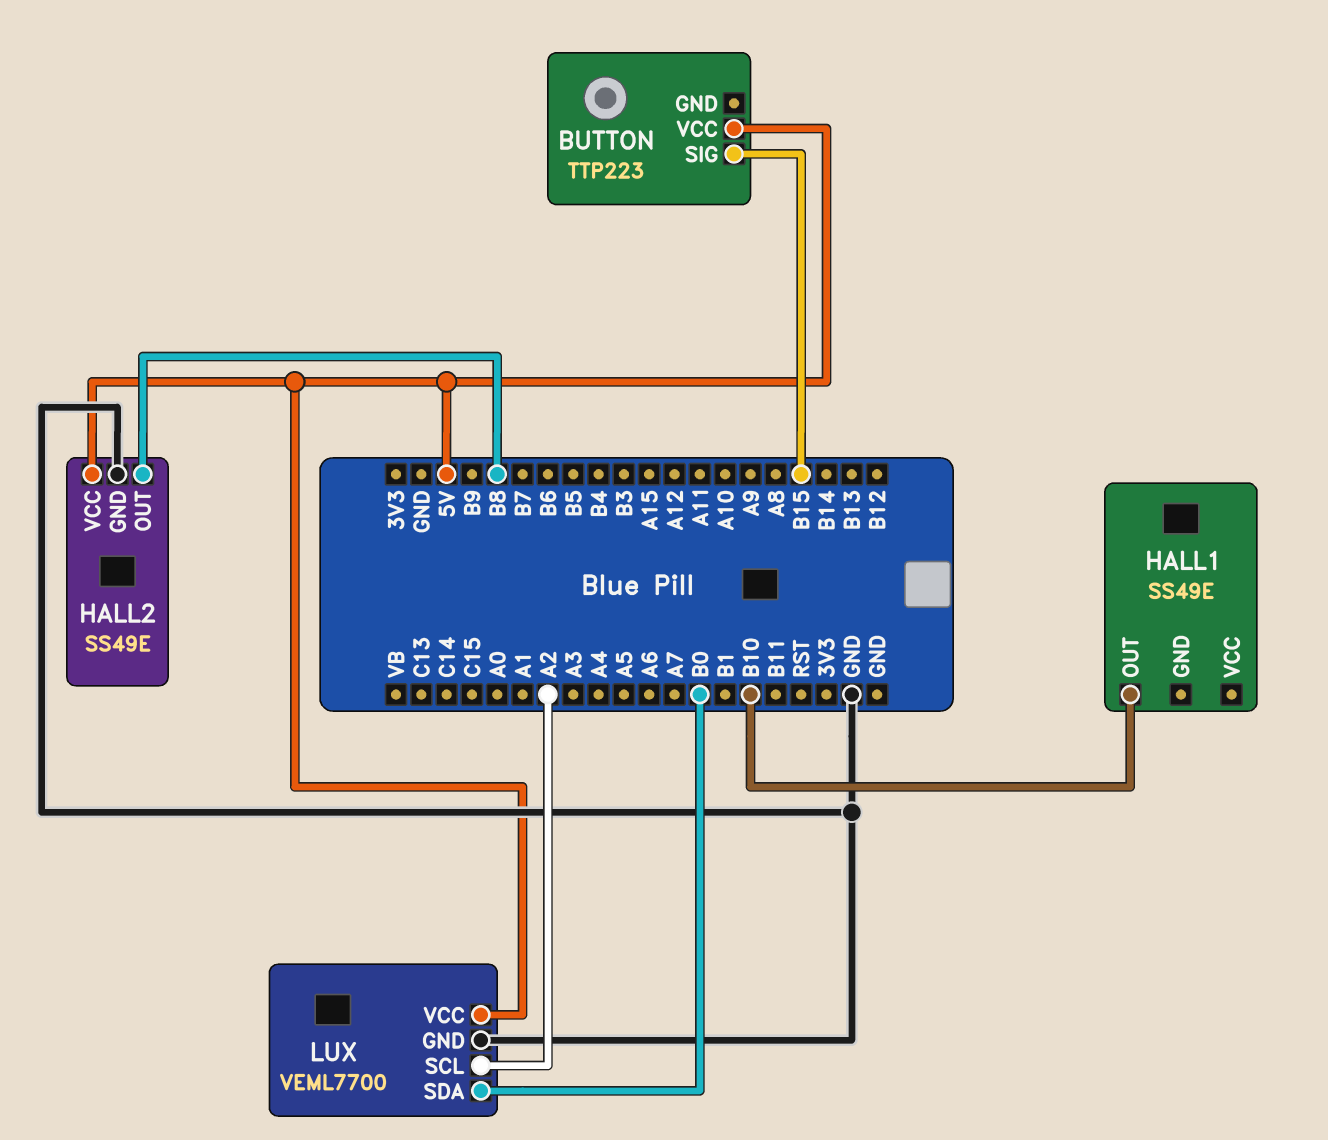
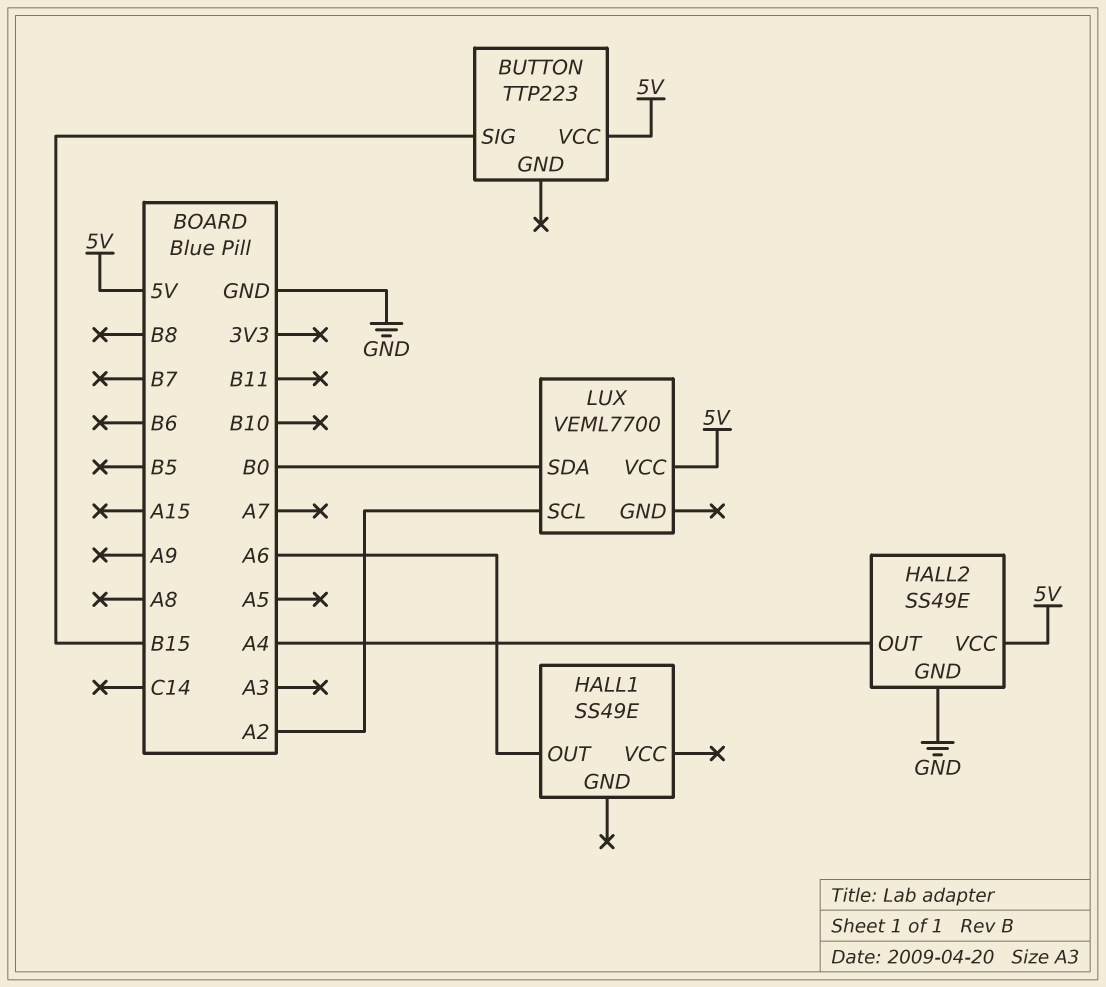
HALL1 pin OUT: B10 -> A6
HALL2 pin OUT: B8 -> A4
LUX pin GND: GND -> none

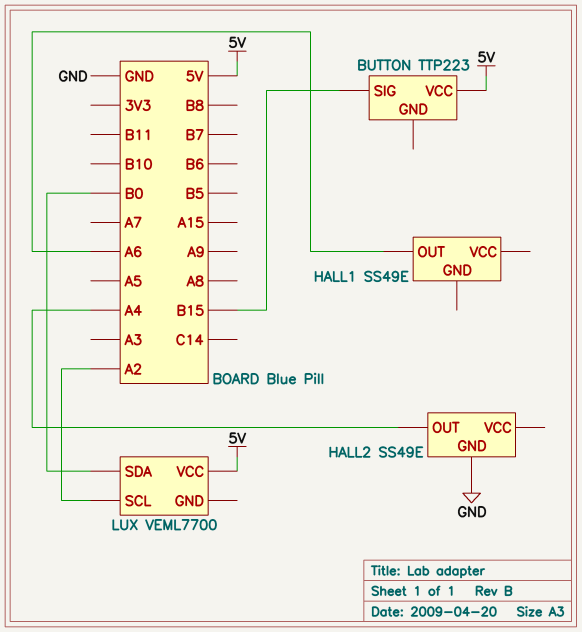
HALL2 pin VCC: 5V -> none

